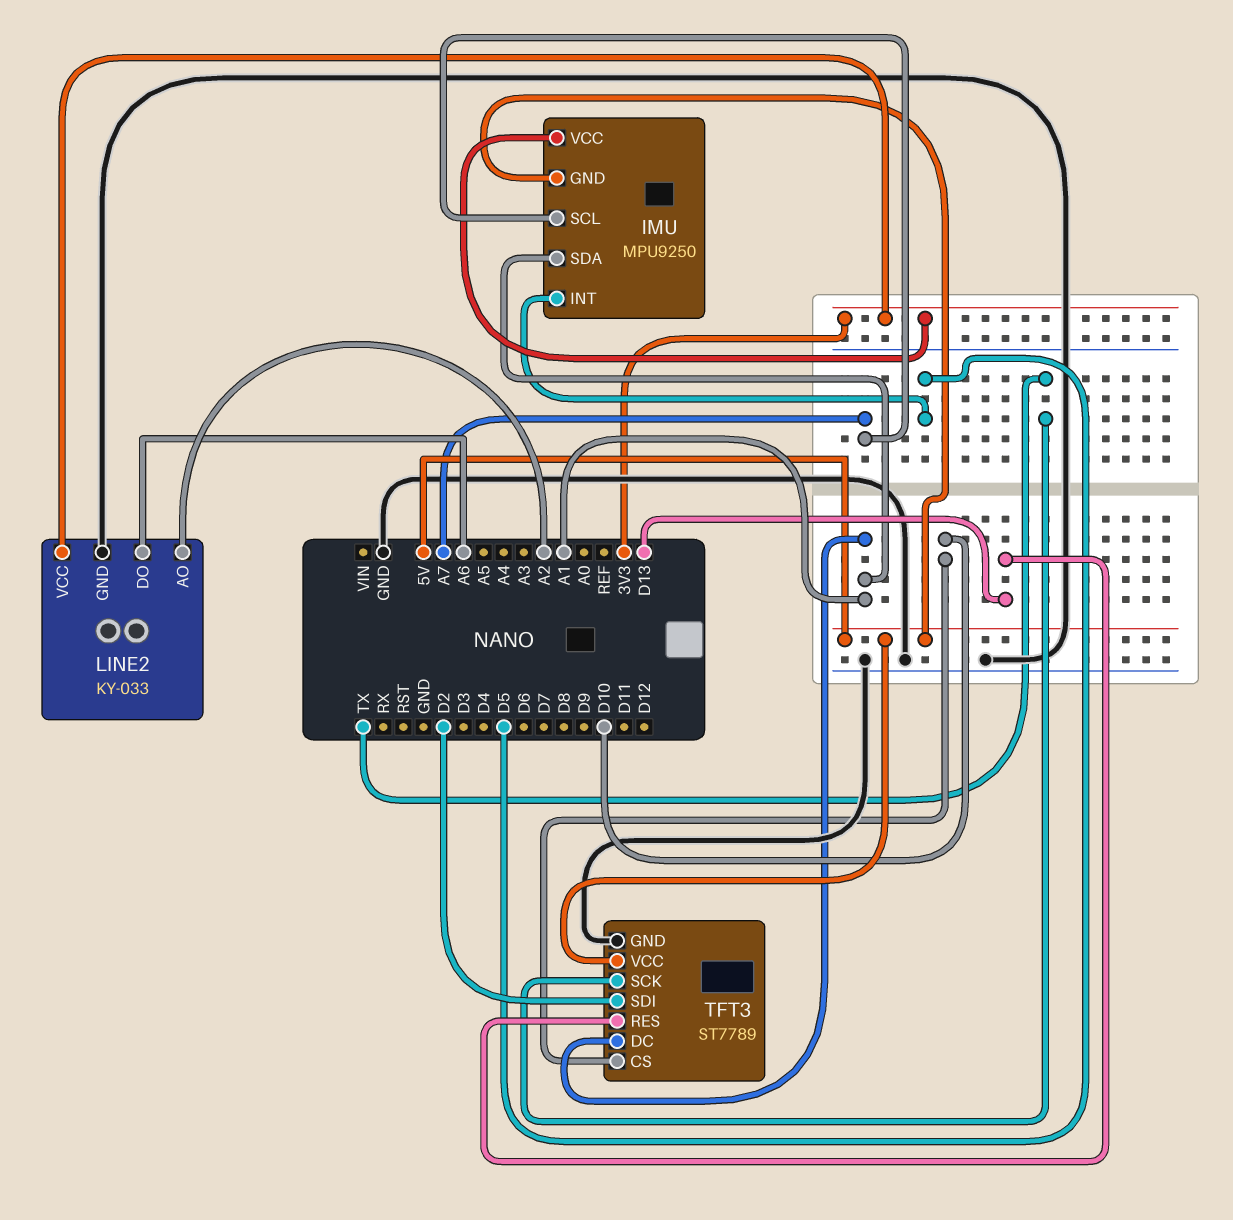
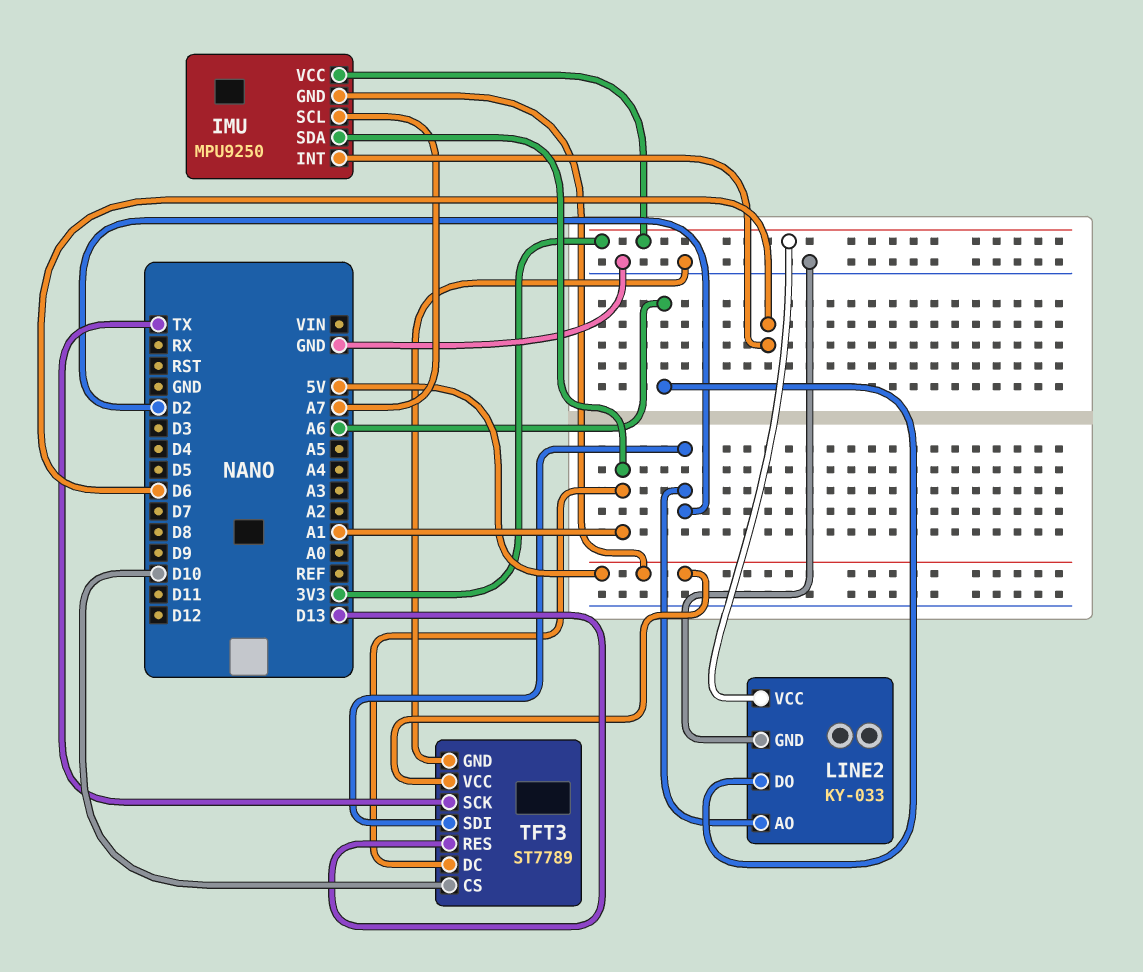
IMU pin INT: D5 -> D6
LINE2 pin AO: A2 -> D2

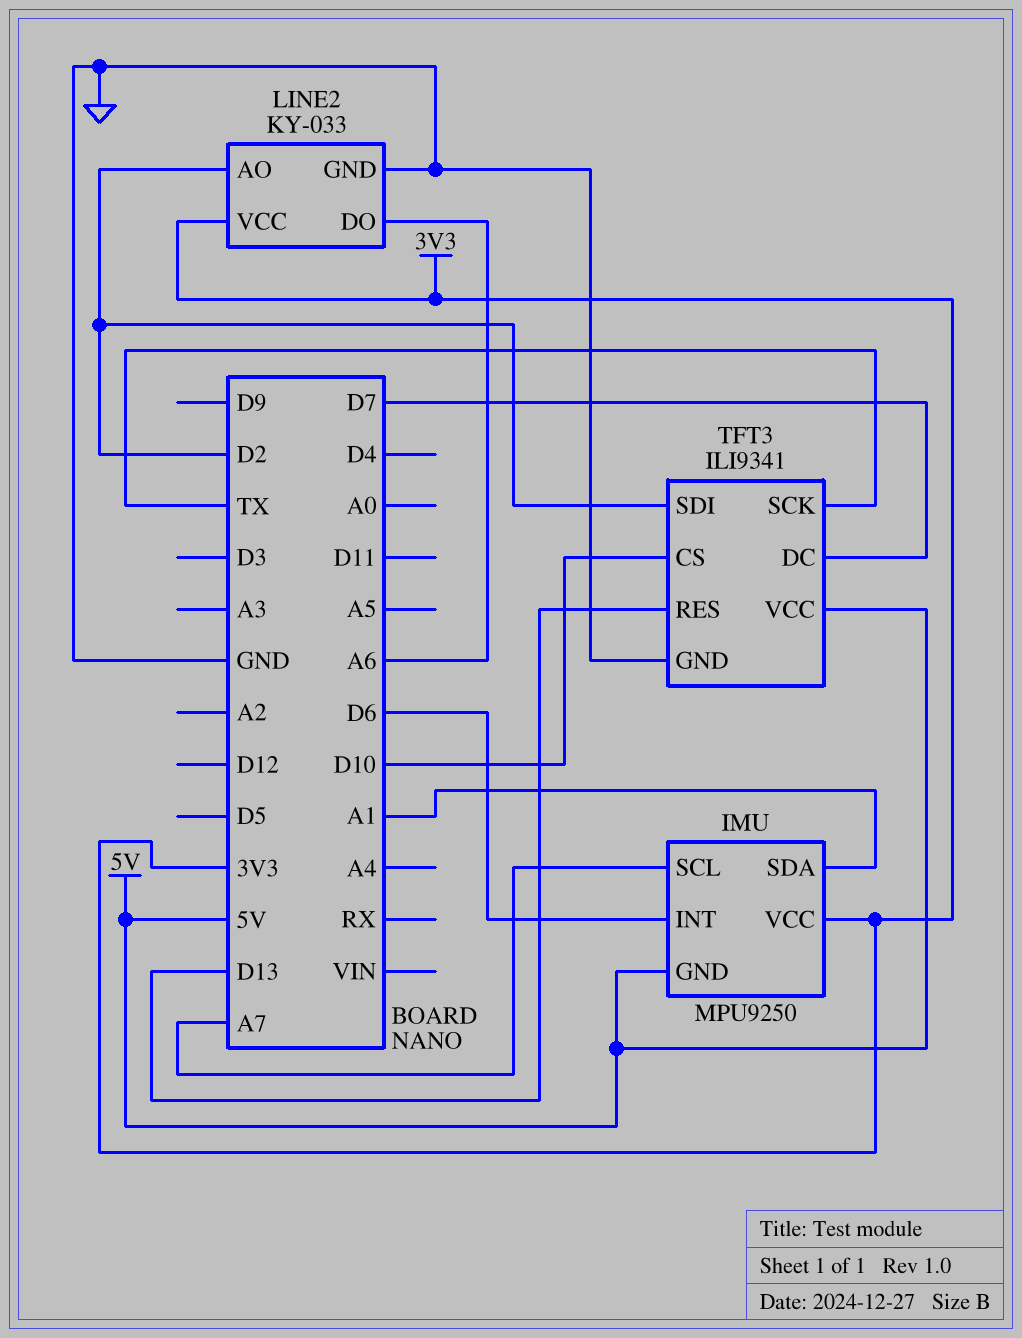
TFT3: ST7789 -> ILI9341
TFT3 pin DC: A1 -> D7

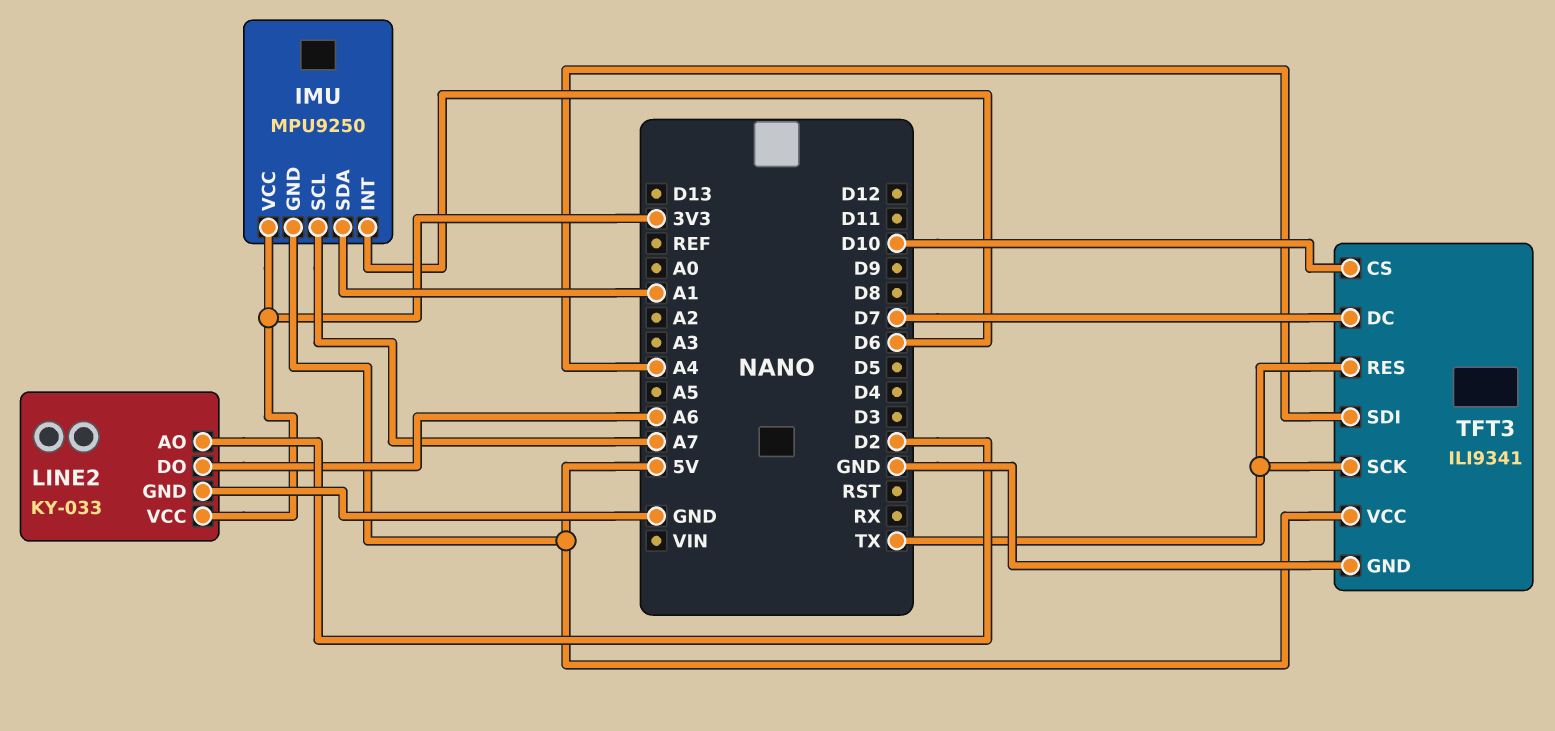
TFT3 pin RES: D13 -> TX
TFT3 pin SDI: D2 -> A4

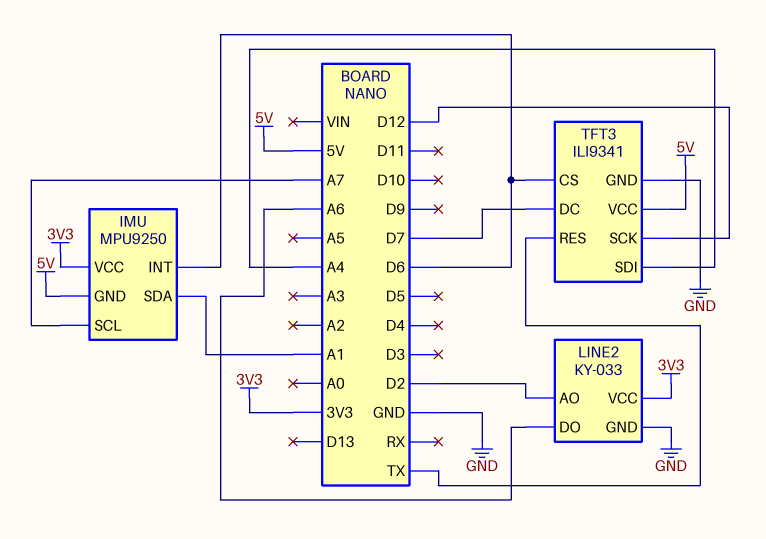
TFT3 pin CS: D10 -> D6
TFT3 pin SCK: TX -> D12

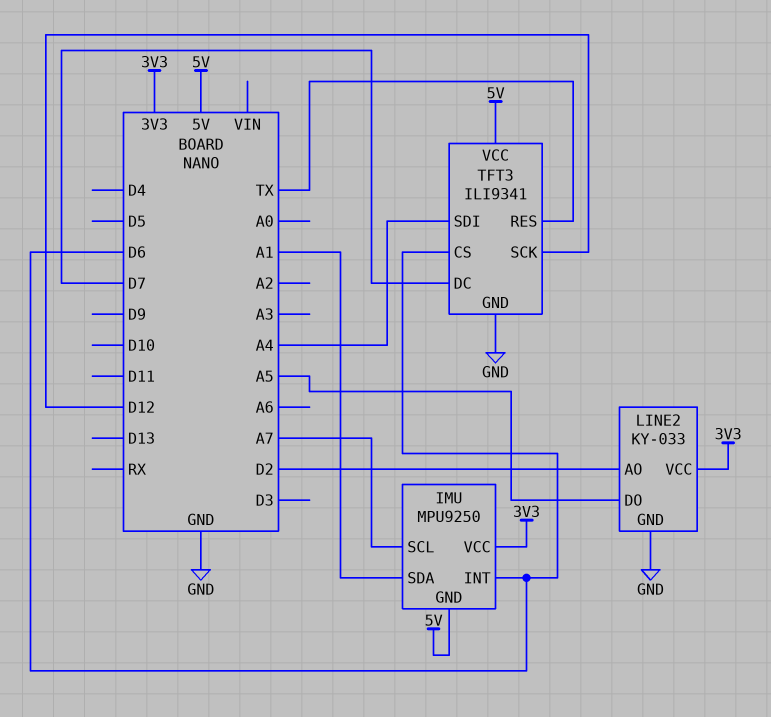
LINE2 pin DO: A6 -> A5

